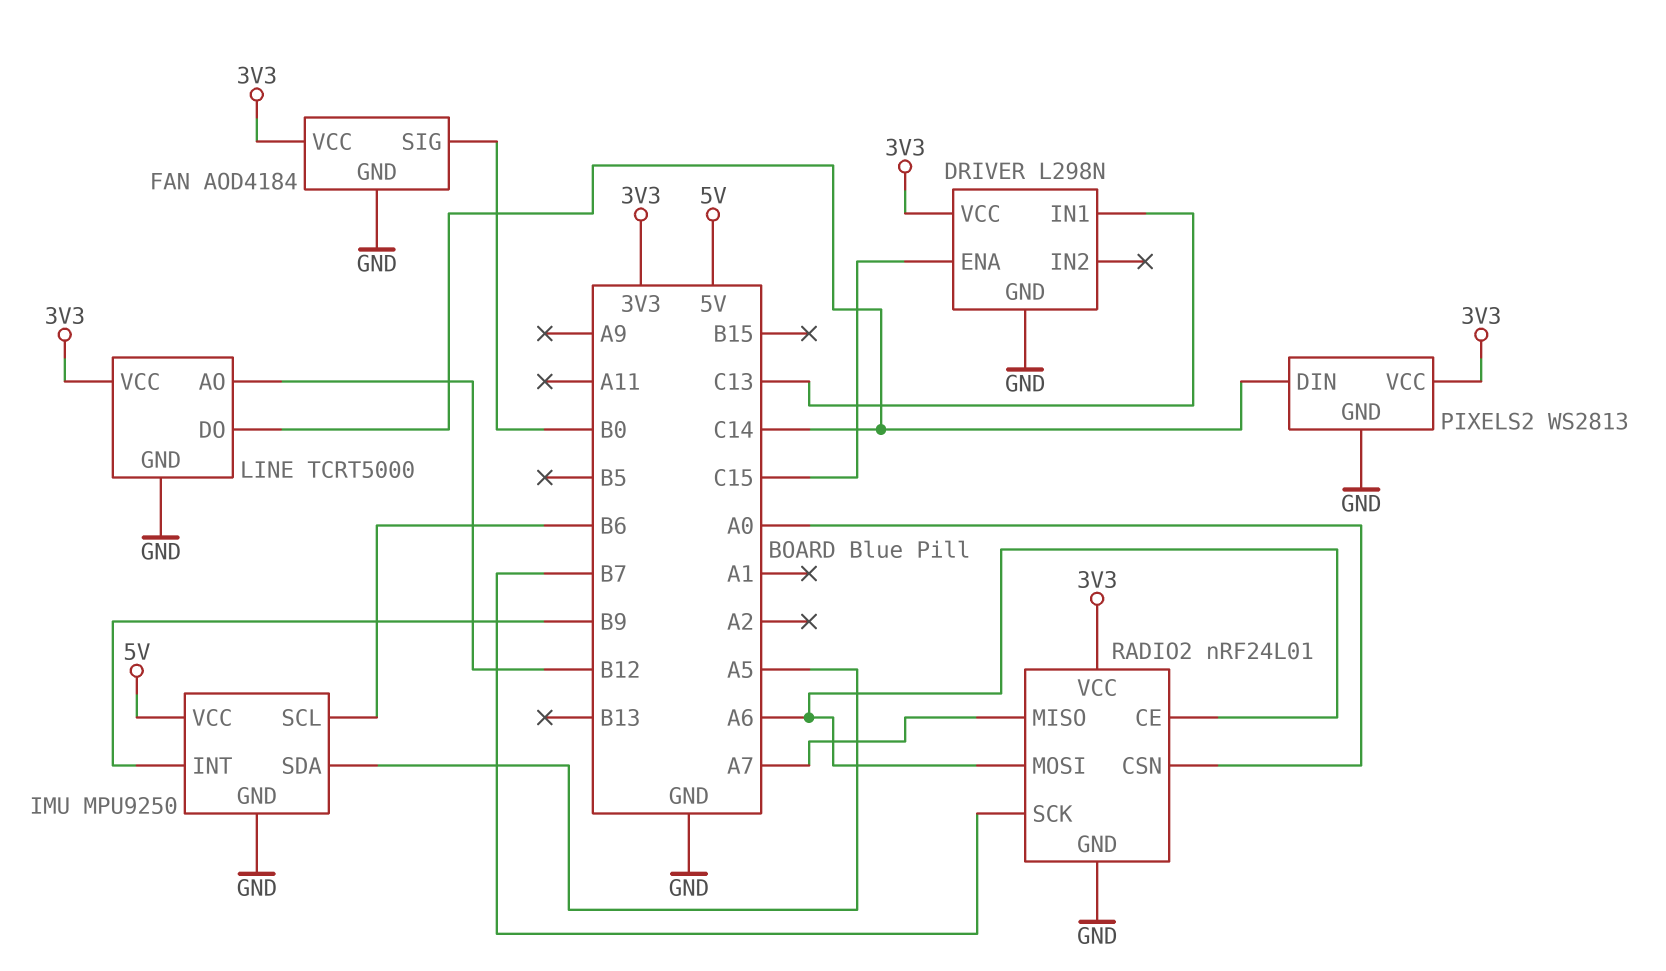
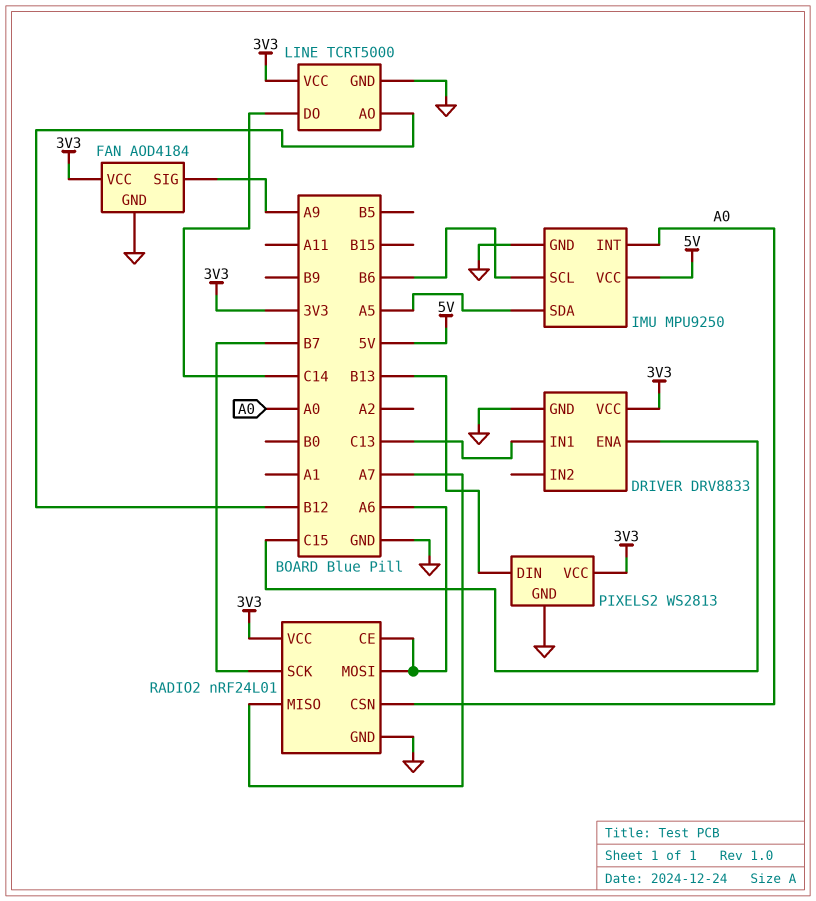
DRIVER: L298N -> DRV8833
FAN pin SIG: B0 -> A9
IMU pin INT: B9 -> A0
PIXELS2 pin DIN: C14 -> B13

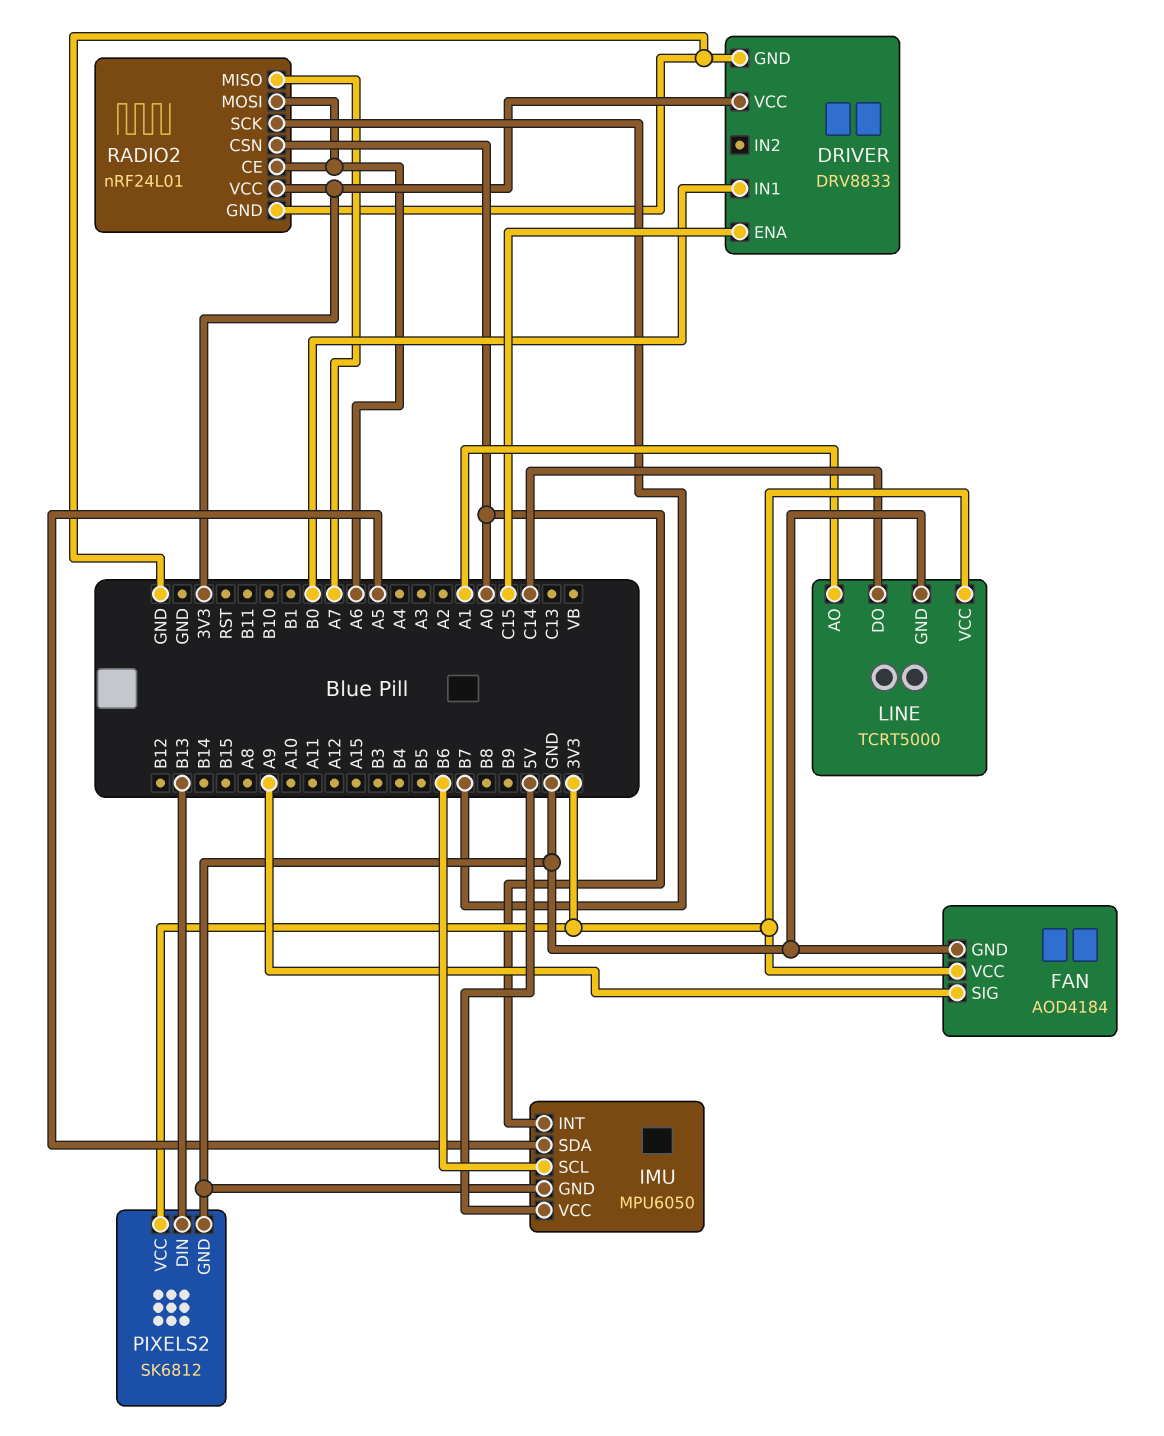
DRIVER pin IN1: C13 -> B0
IMU: MPU9250 -> MPU6050
LINE pin AO: B12 -> A1
PIXELS2: WS2813 -> SK6812

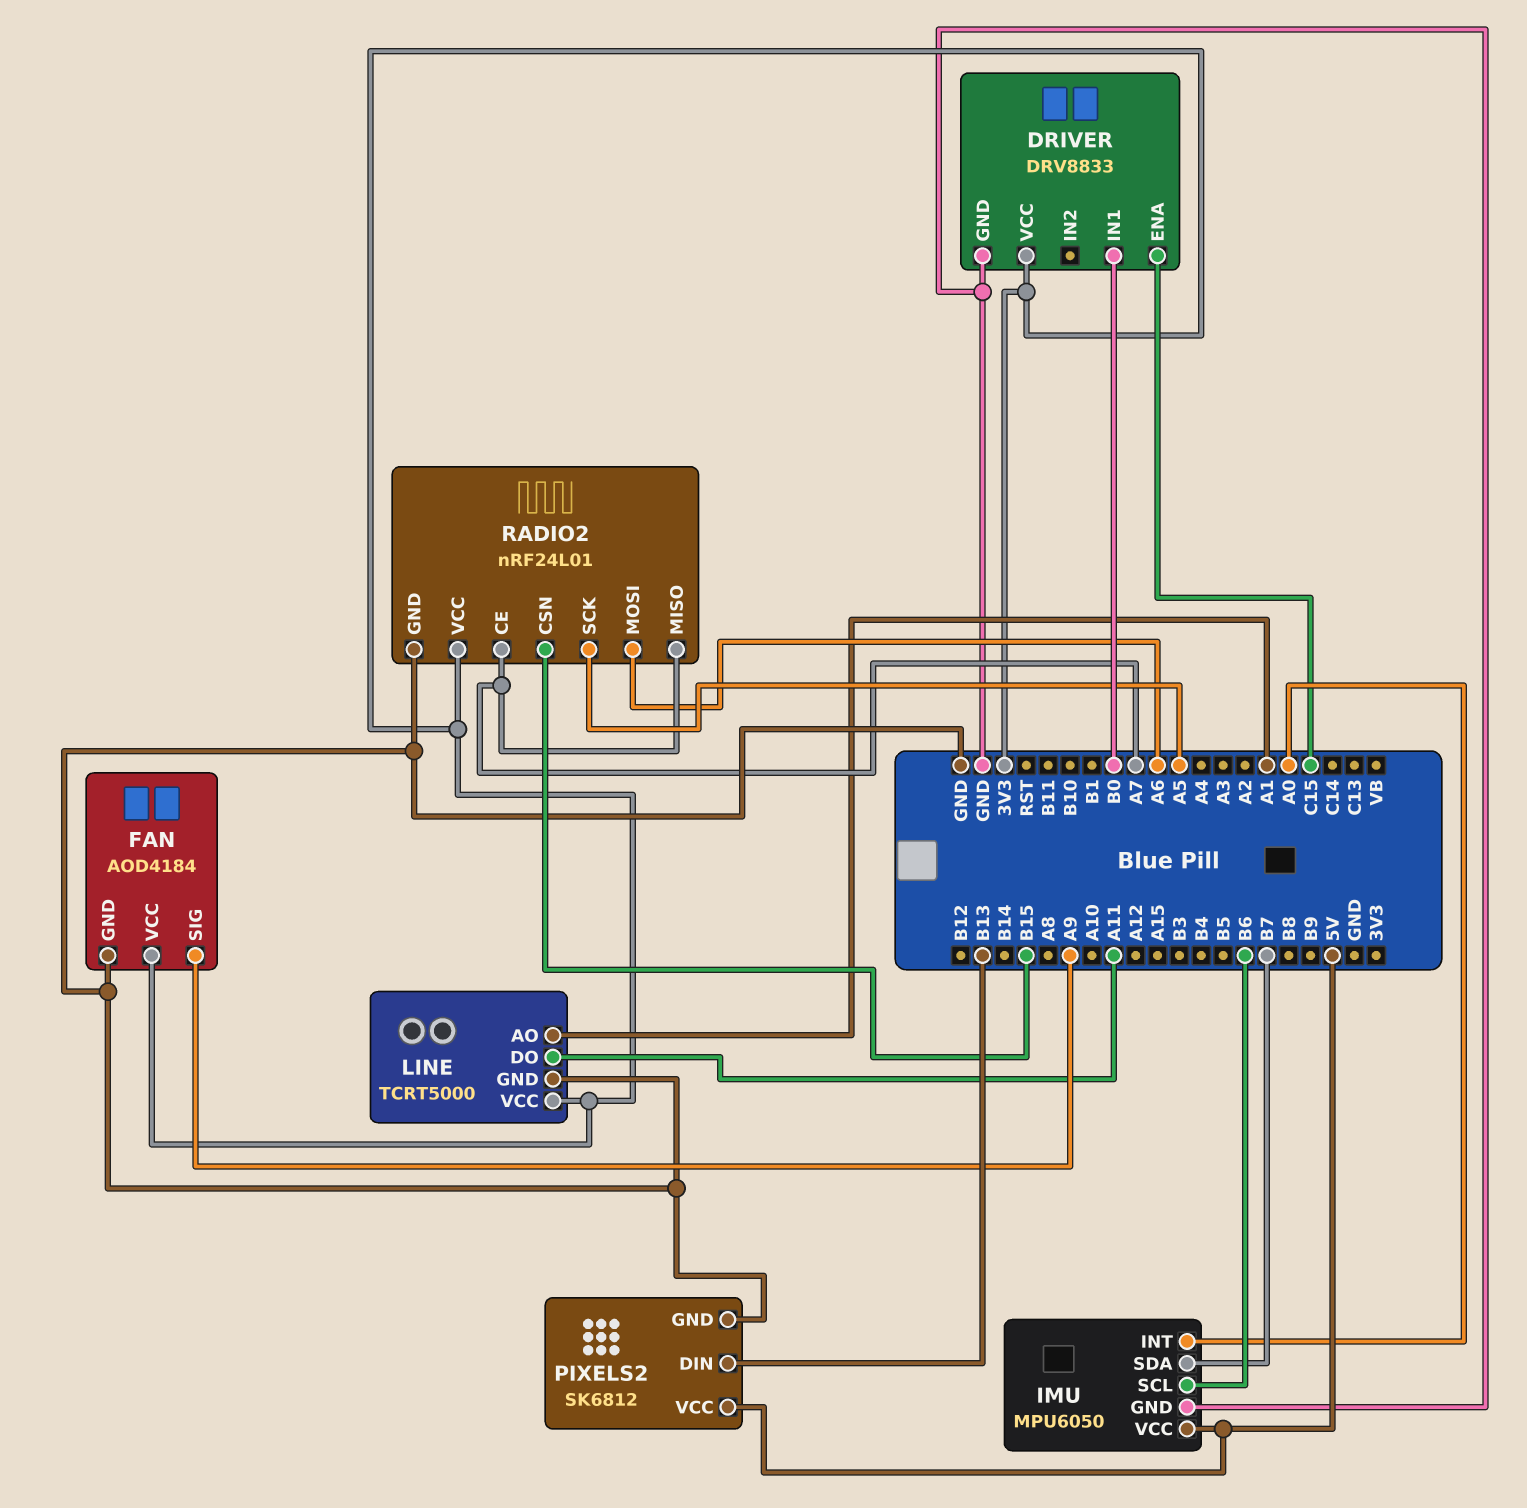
IMU pin SDA: A5 -> B7
LINE pin DO: C14 -> A11
PIXELS2 pin VCC: 3V3 -> 5V
RADIO2 pin CE: A6 -> A7
RADIO2 pin CSN: A0 -> B15
RADIO2 pin SCK: B7 -> A5

